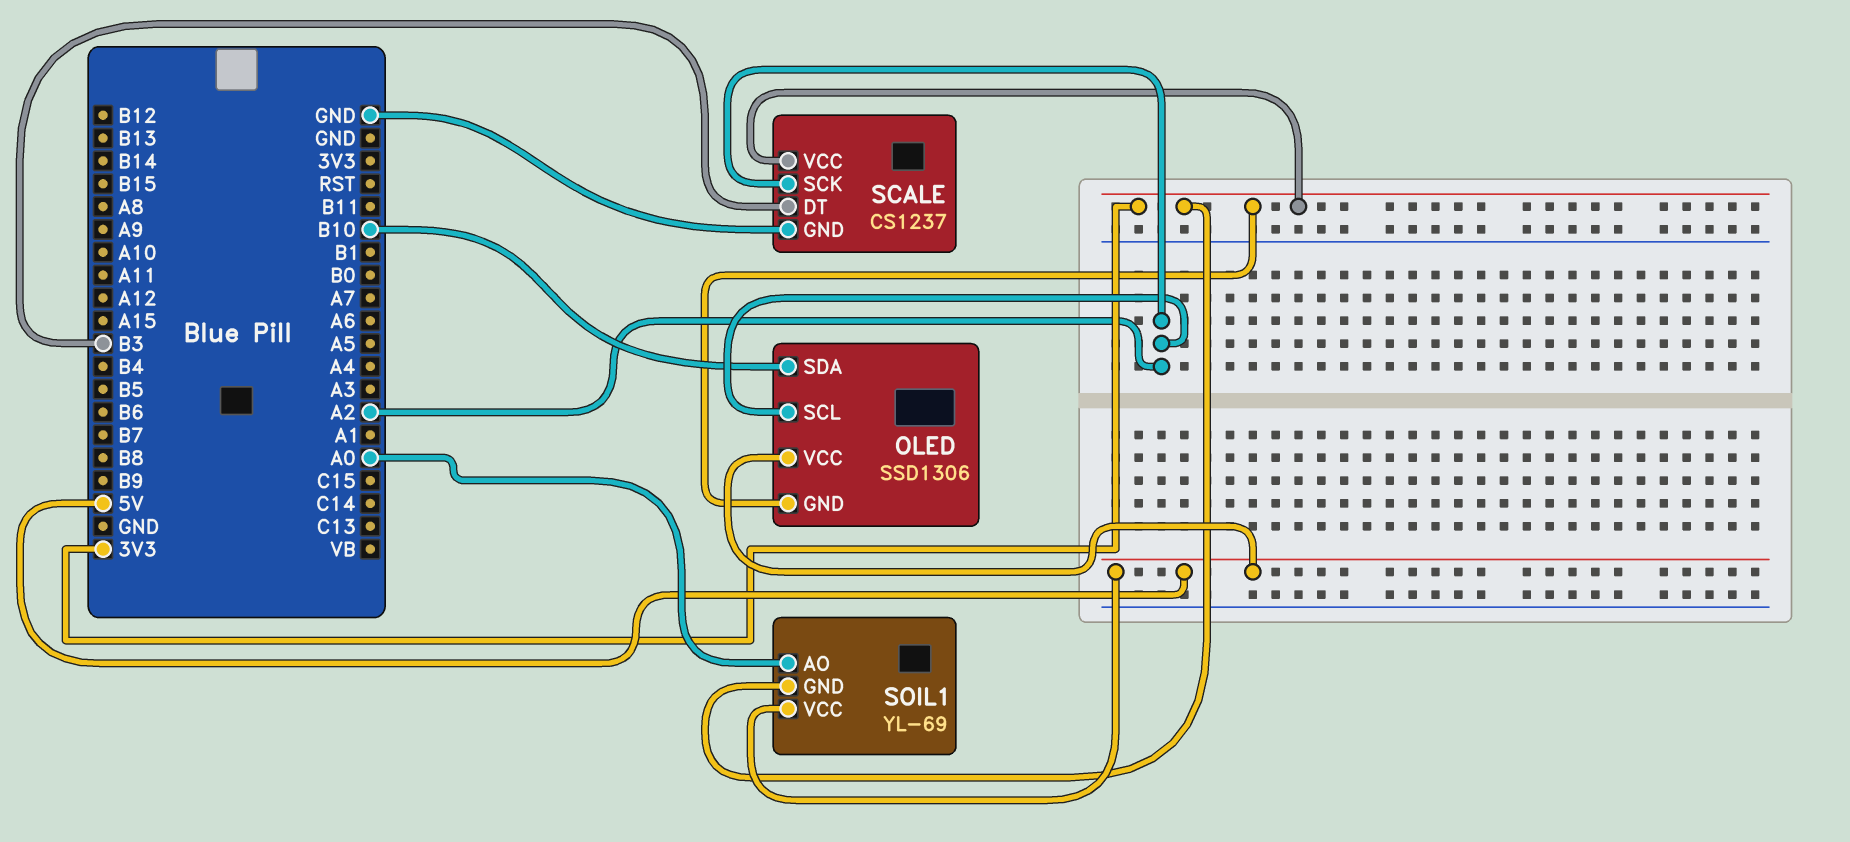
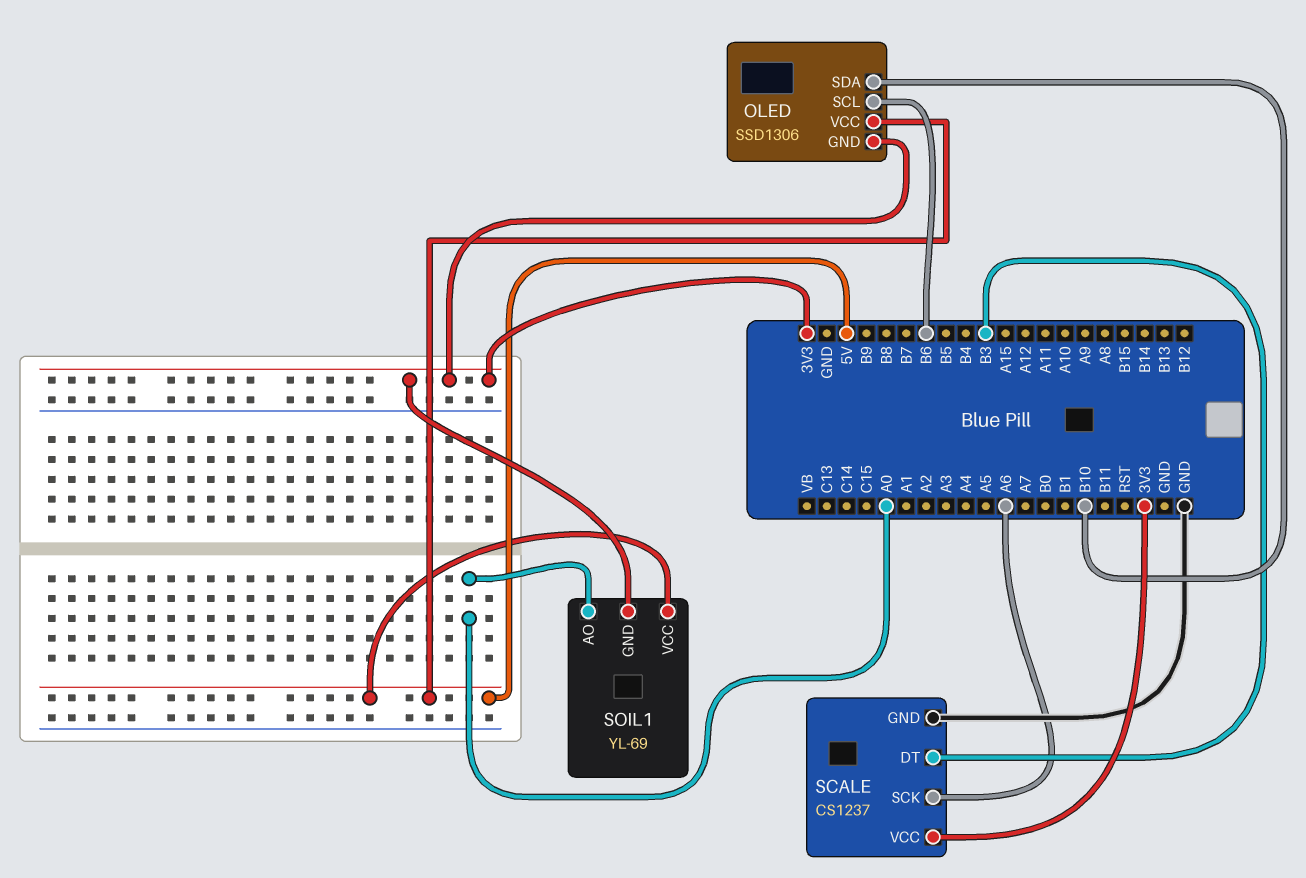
OLED pin SCL: A2 -> B6
SCALE pin SCK: A2 -> A6

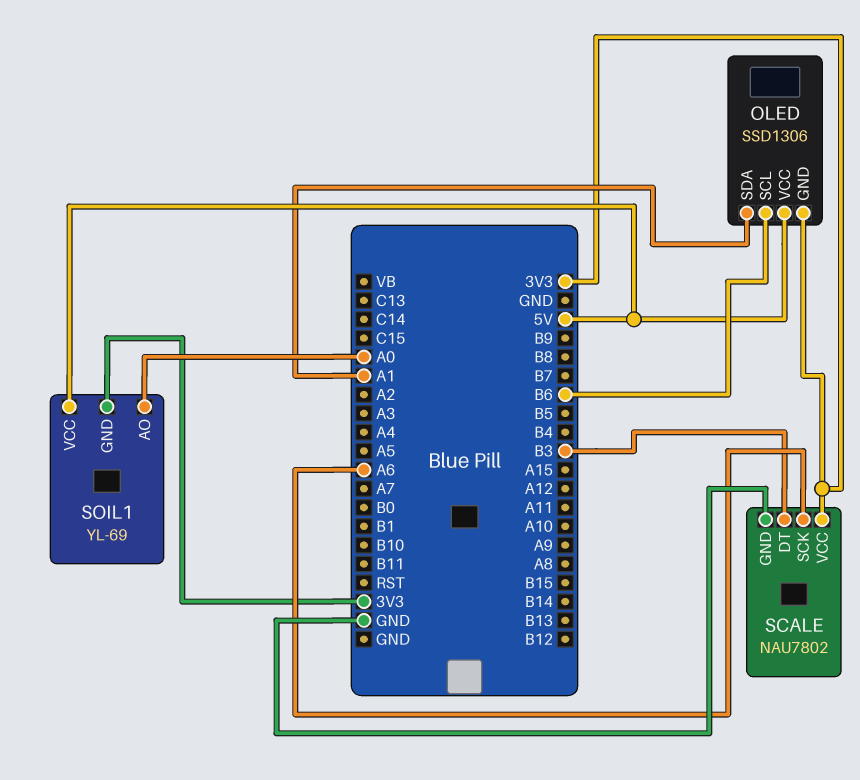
OLED pin SDA: B10 -> A1
SCALE: CS1237 -> NAU7802

